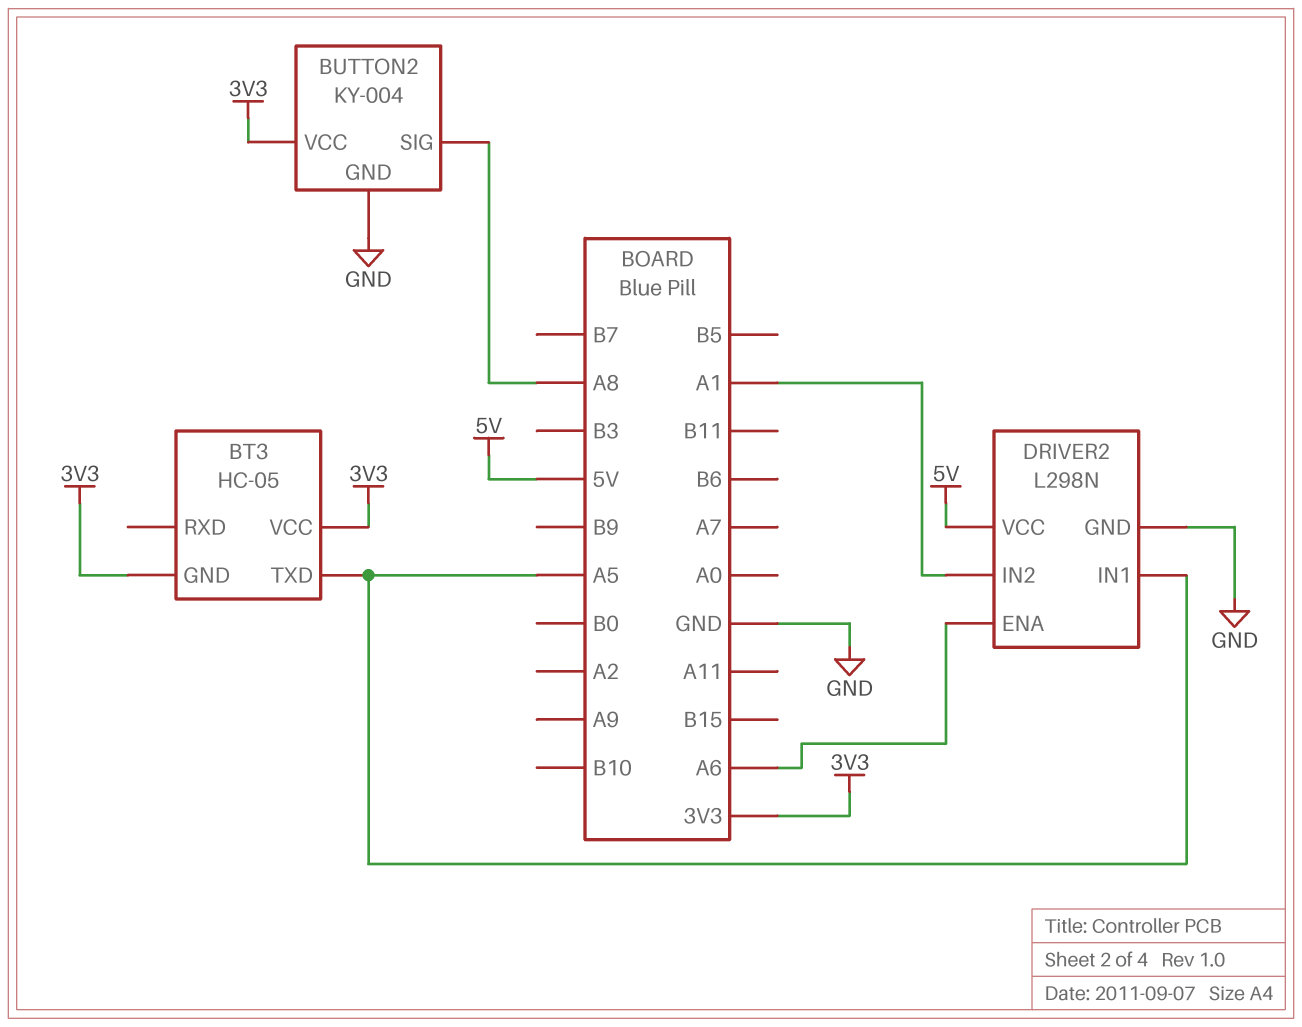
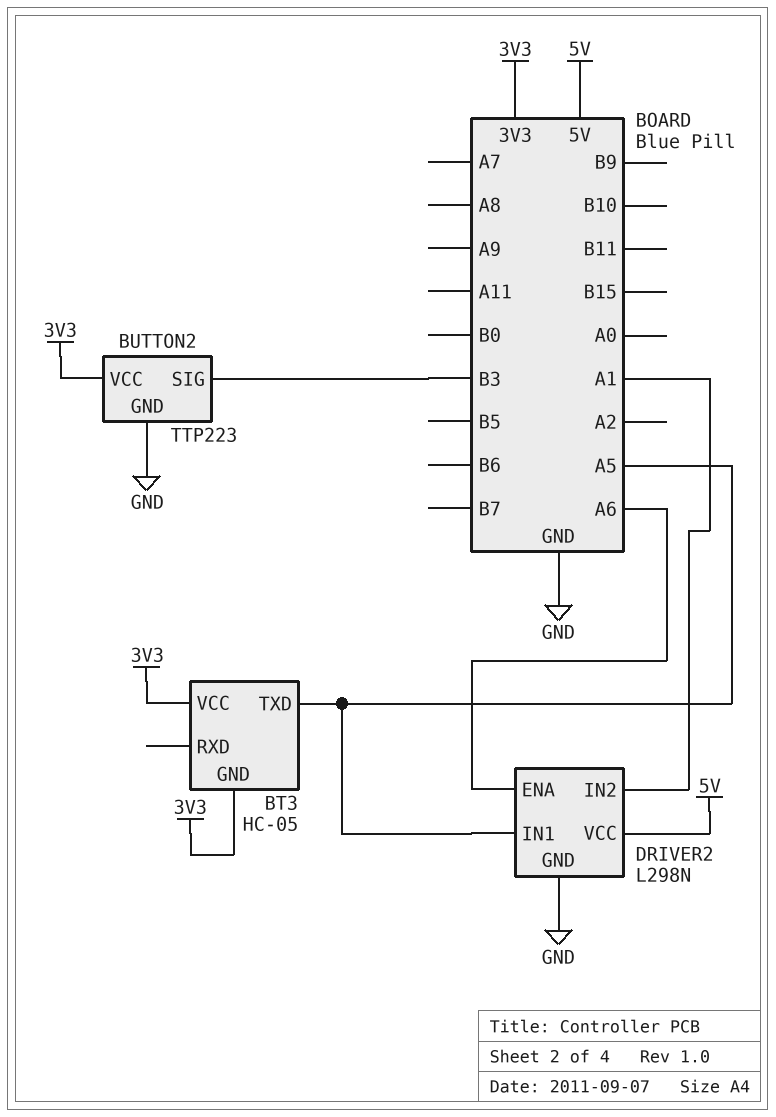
BUTTON2: KY-004 -> TTP223
BUTTON2 pin SIG: A8 -> B3

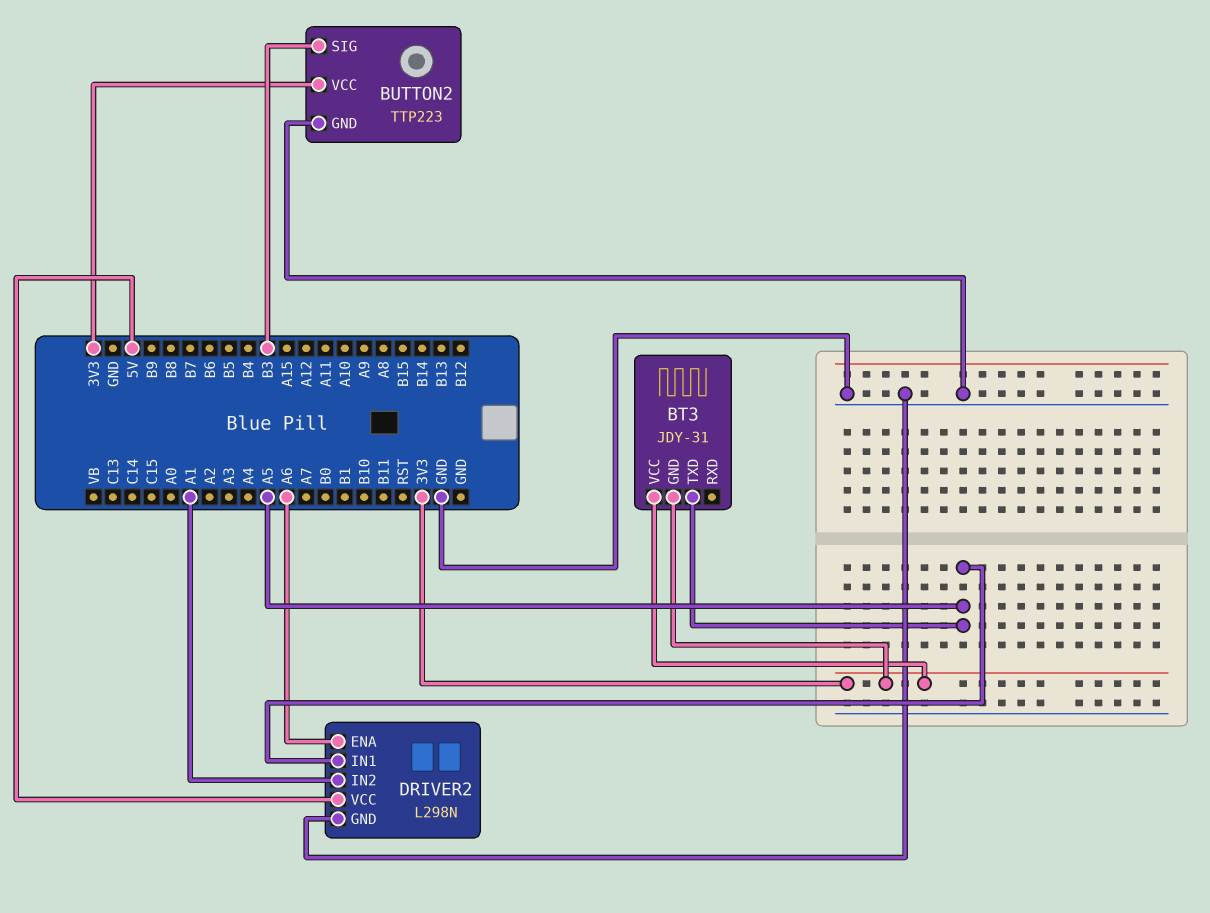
BT3: HC-05 -> JDY-31

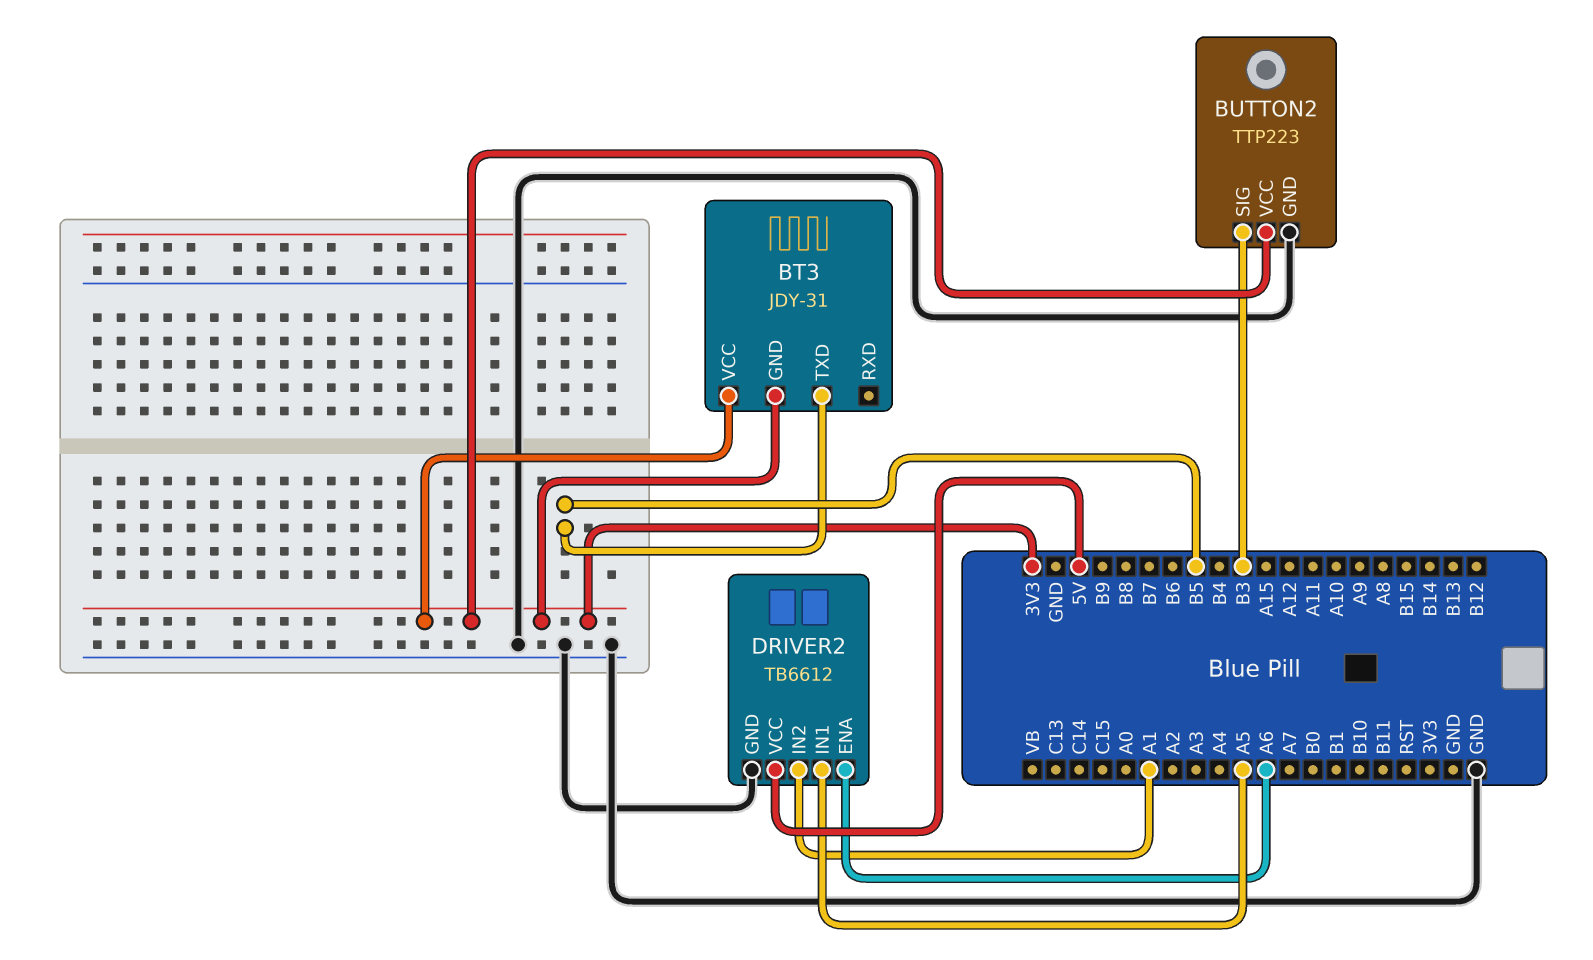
BT3 pin TXD: A5 -> B5
DRIVER2: L298N -> TB6612

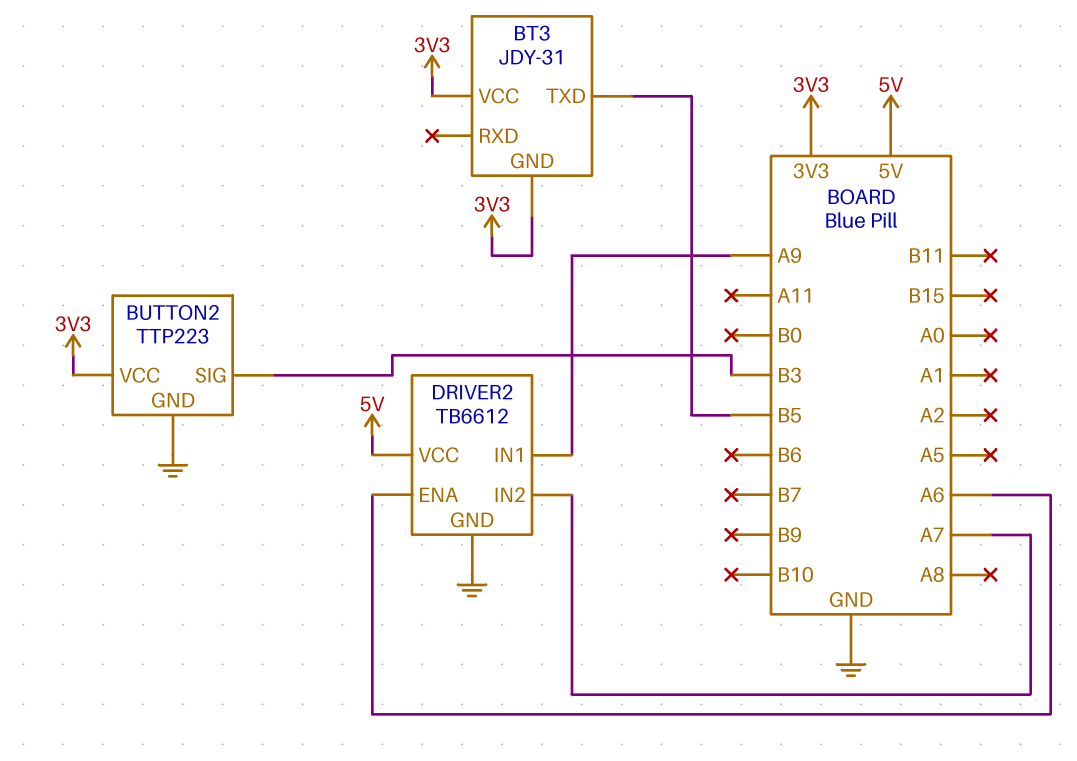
DRIVER2 pin IN1: A5 -> A9
DRIVER2 pin IN2: A1 -> A7

